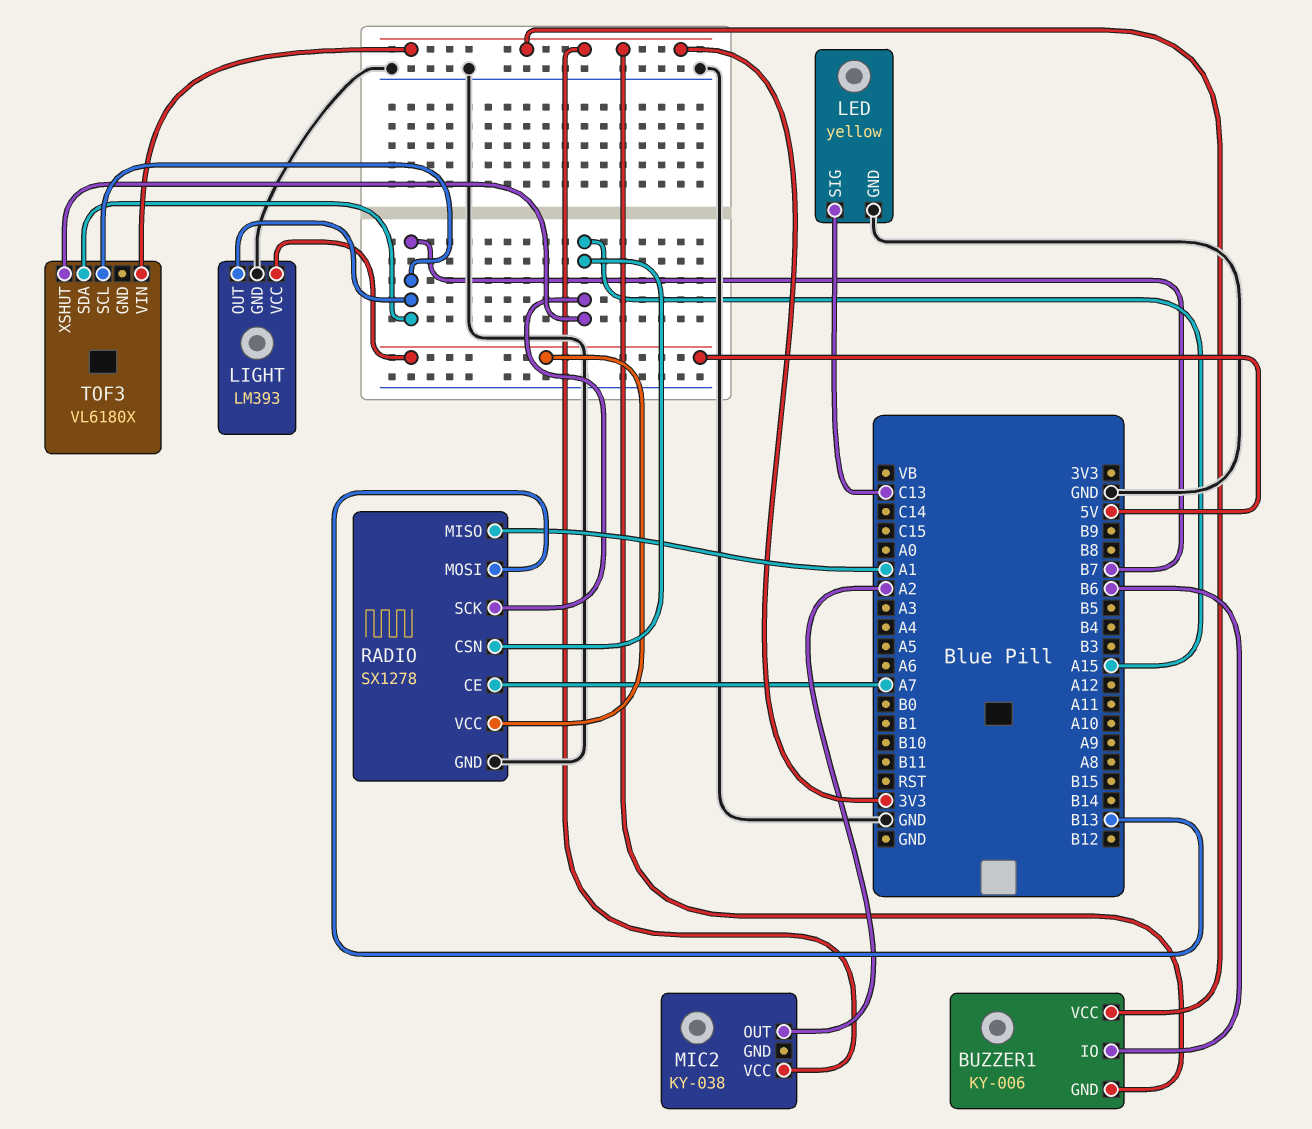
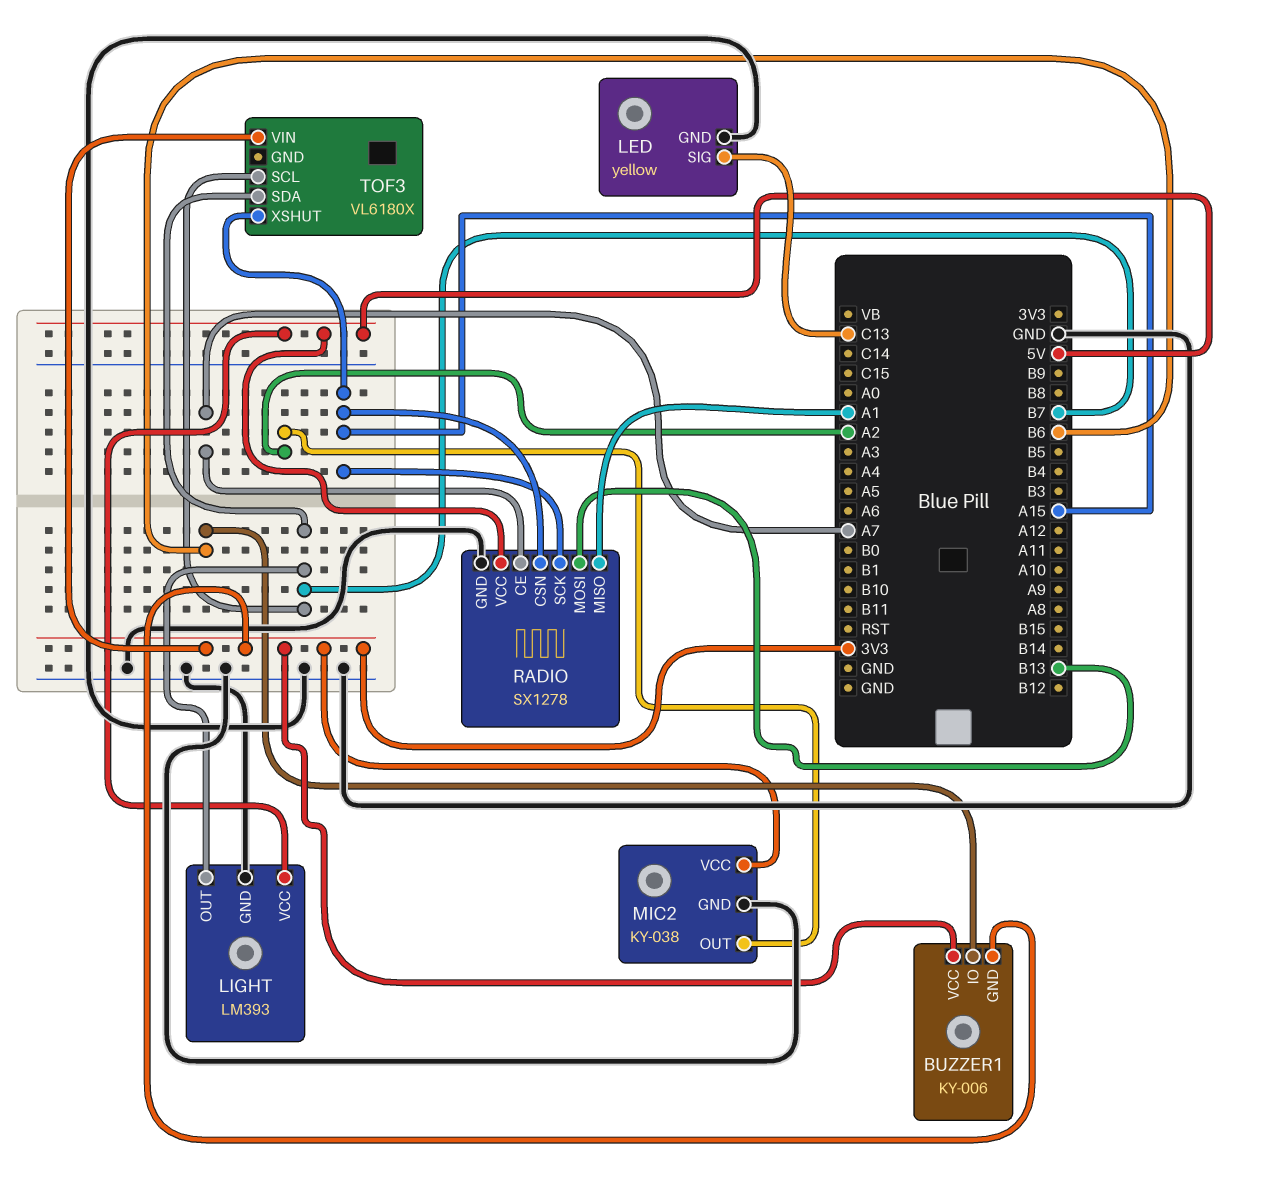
MIC2 pin GND: none -> GND

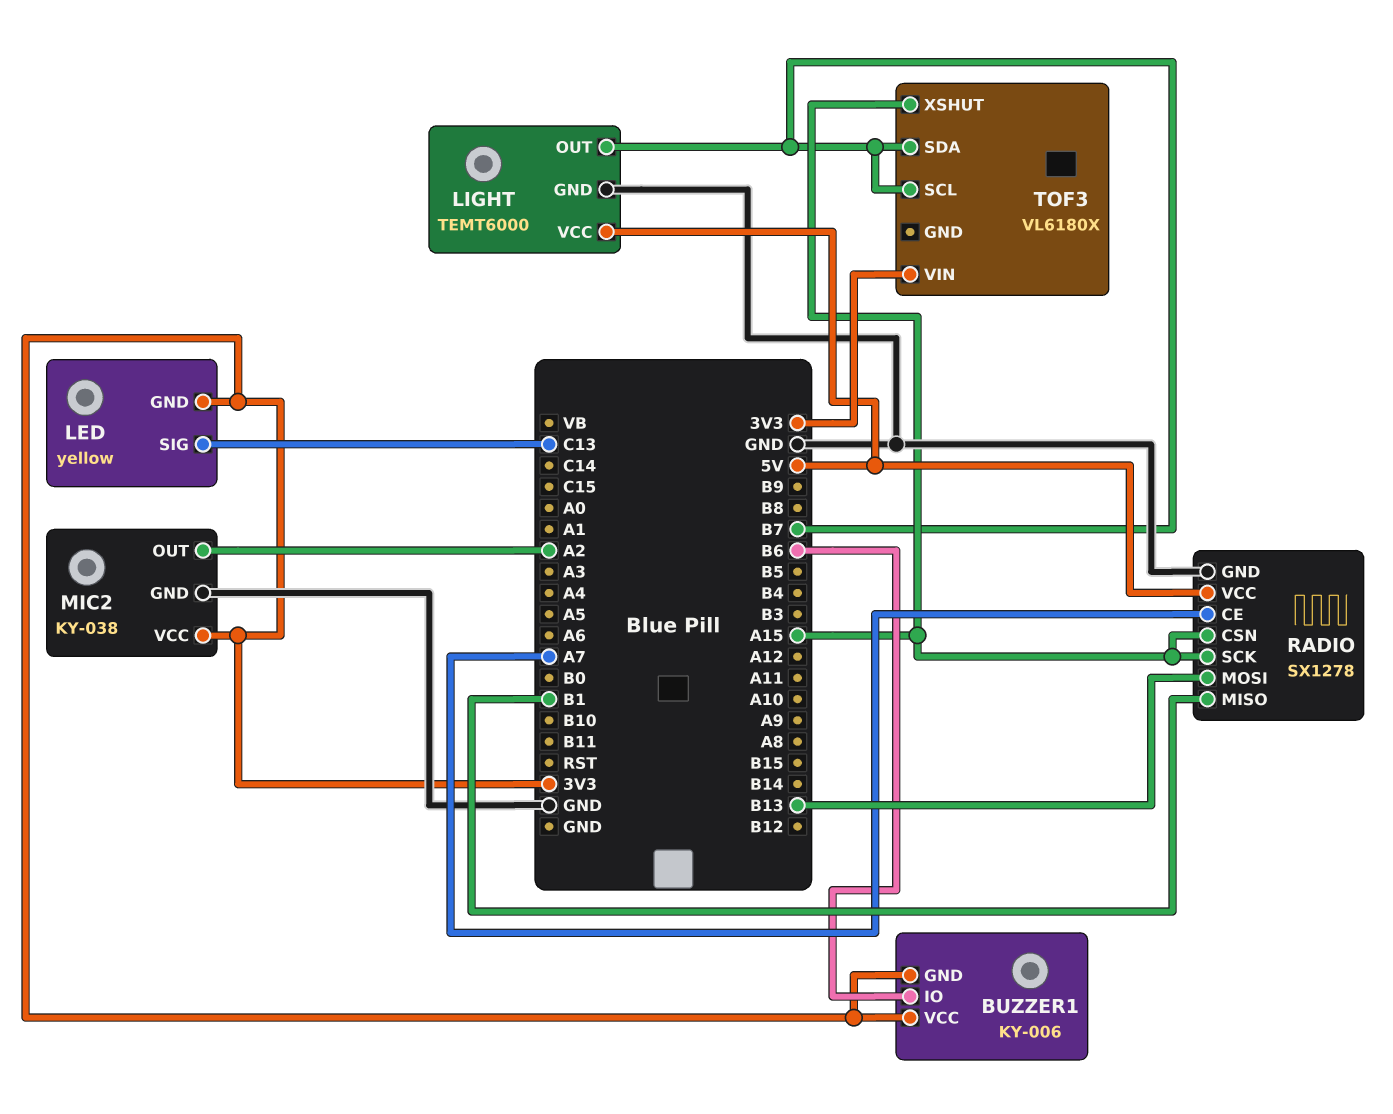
LED pin GND: GND -> 3V3
LIGHT: LM393 -> TEMT6000
RADIO pin MISO: A1 -> B1

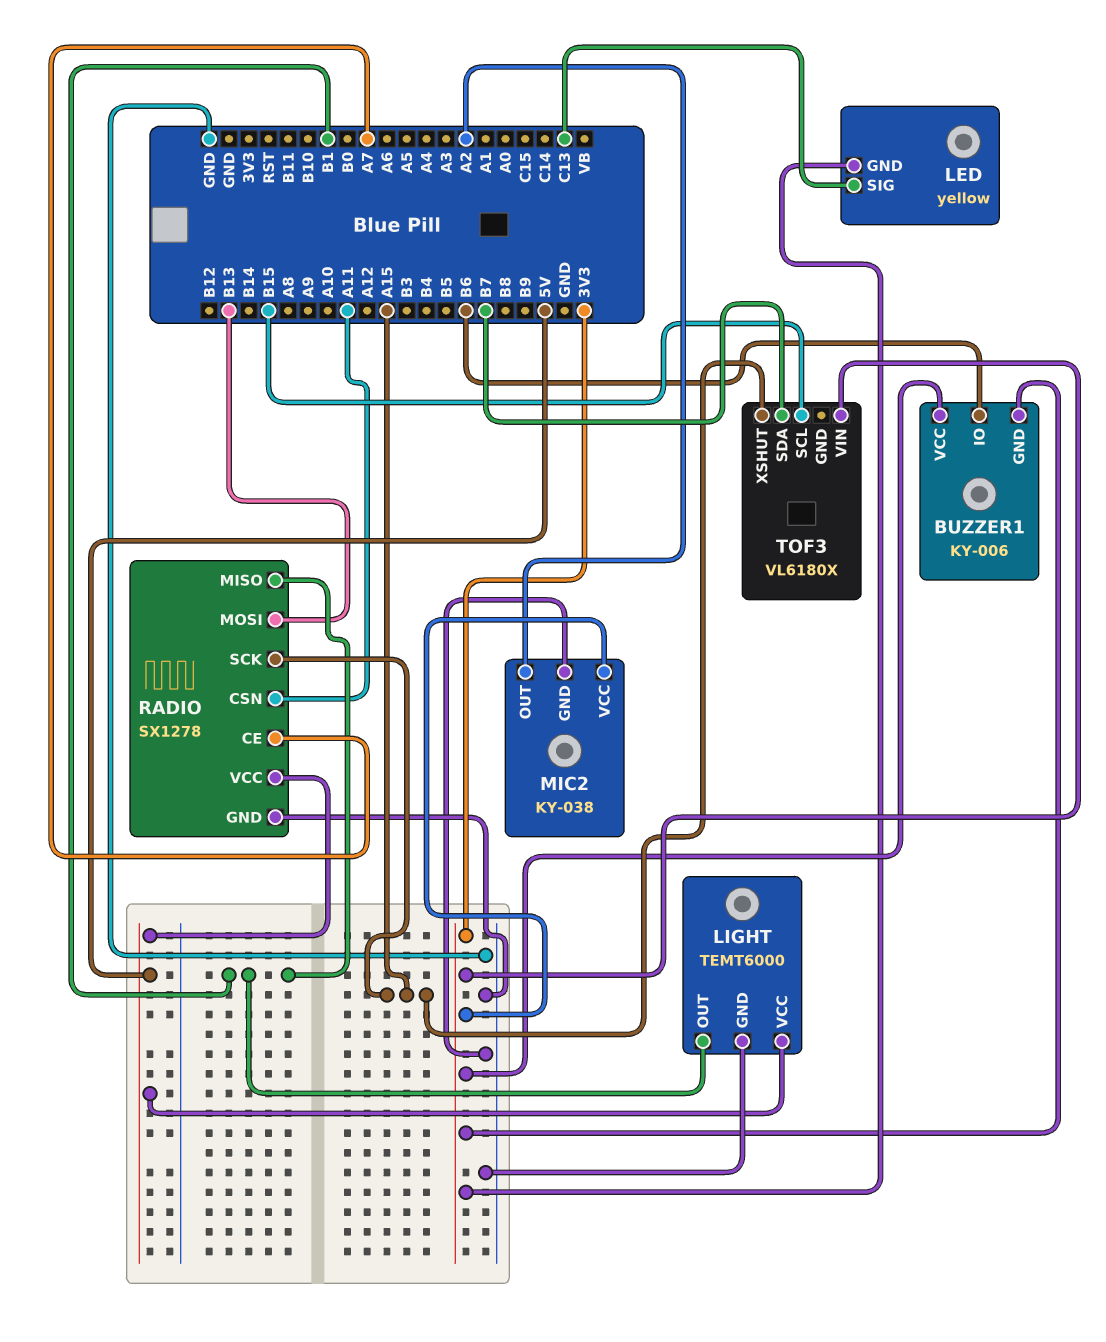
LIGHT pin OUT: B7 -> B1
RADIO pin CSN: A15 -> A11
TOF3 pin SCL: B7 -> B15

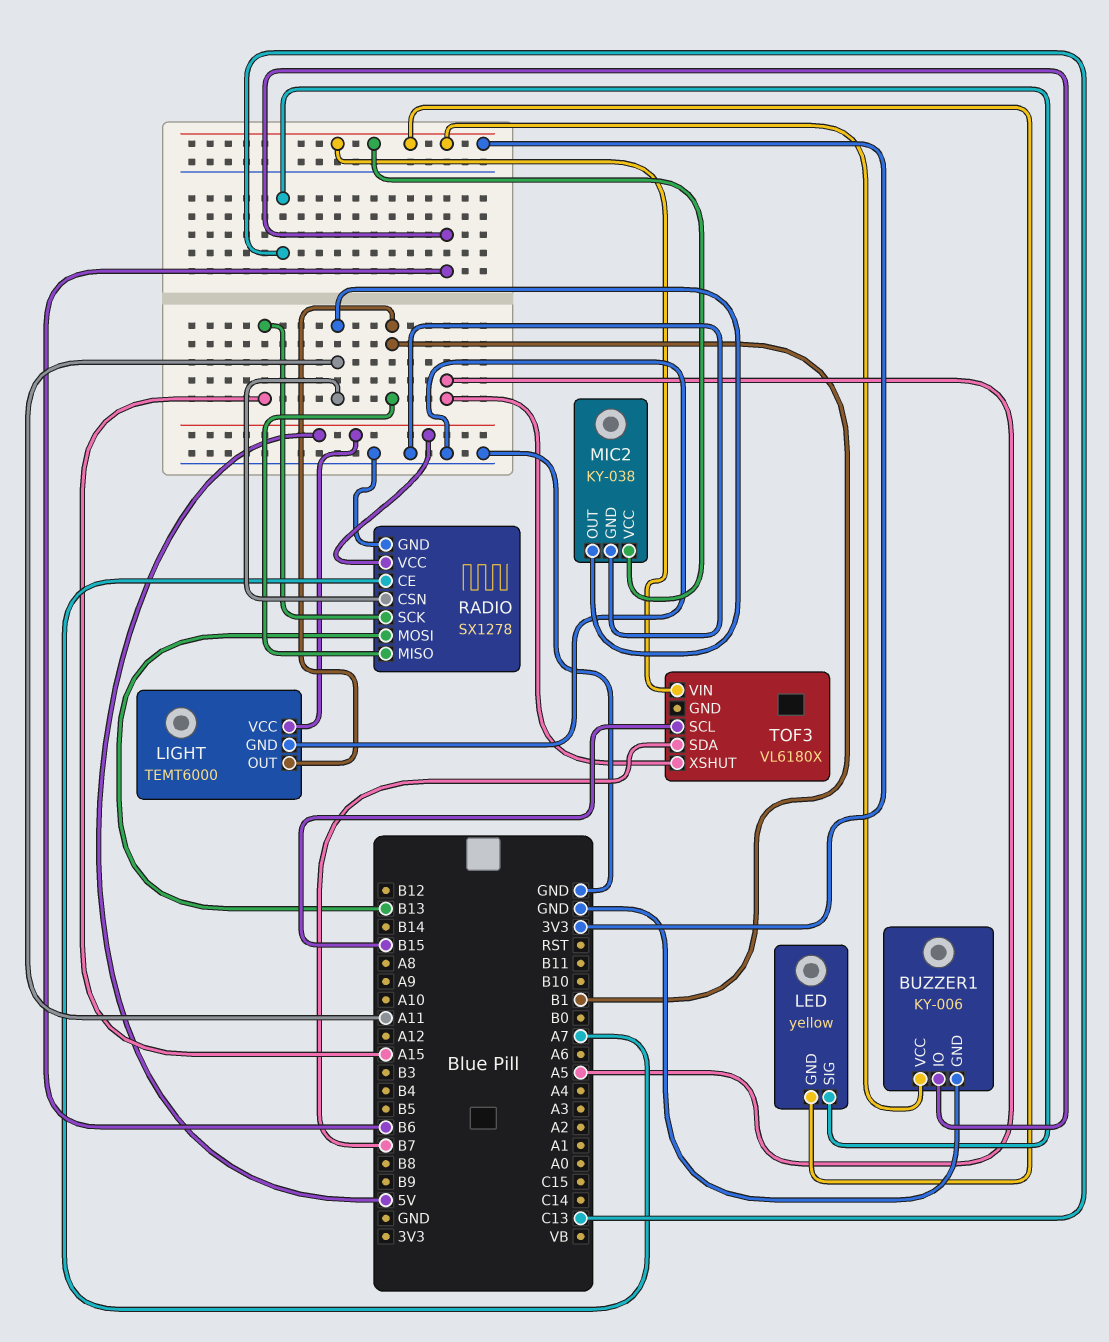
BUZZER1 pin GND: 3V3 -> GND
MIC2 pin OUT: A2 -> A11
TOF3 pin XSHUT: A15 -> A5

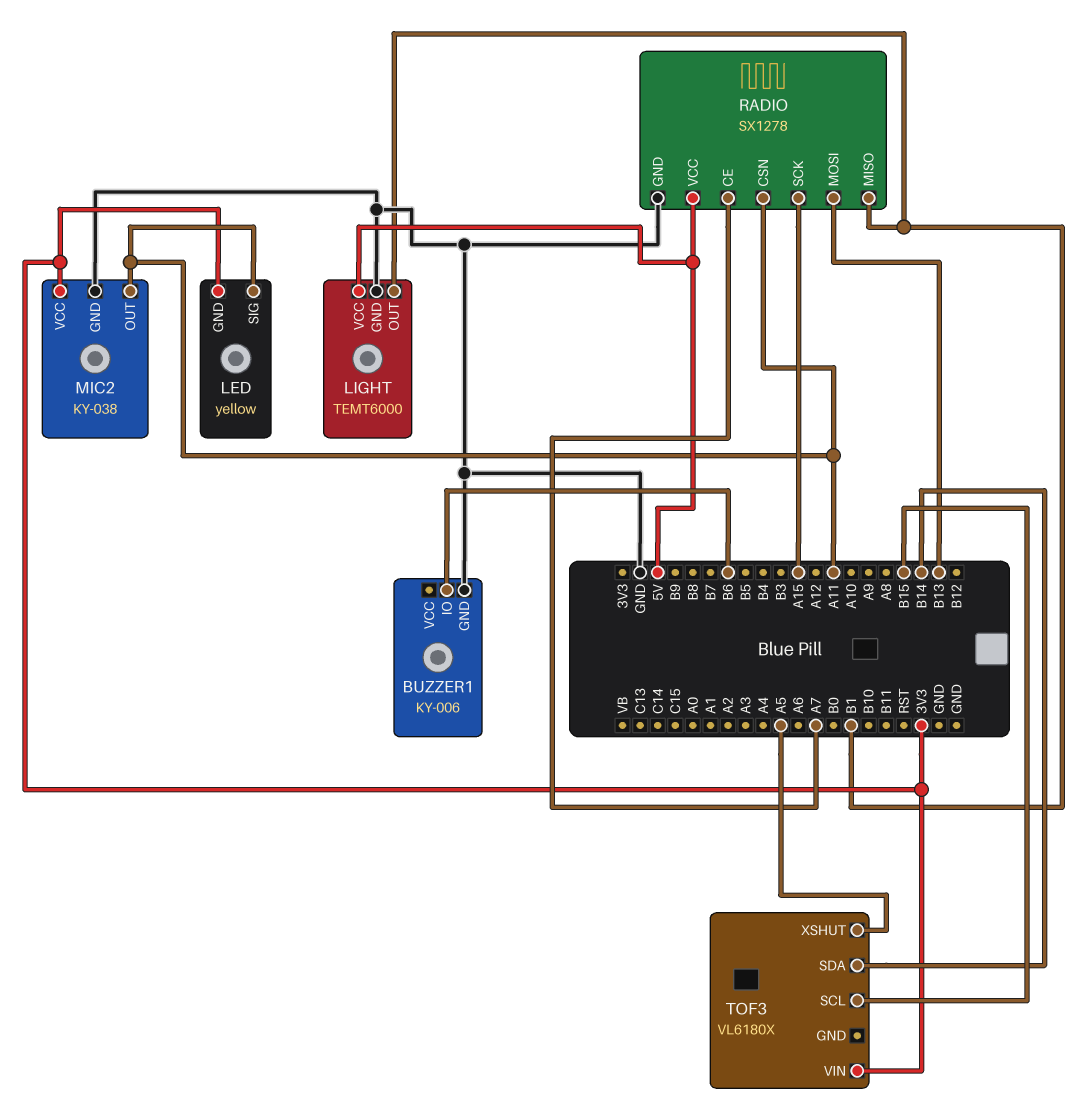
BUZZER1 pin VCC: 3V3 -> none
LED pin SIG: C13 -> A11
TOF3 pin SDA: B7 -> B14

